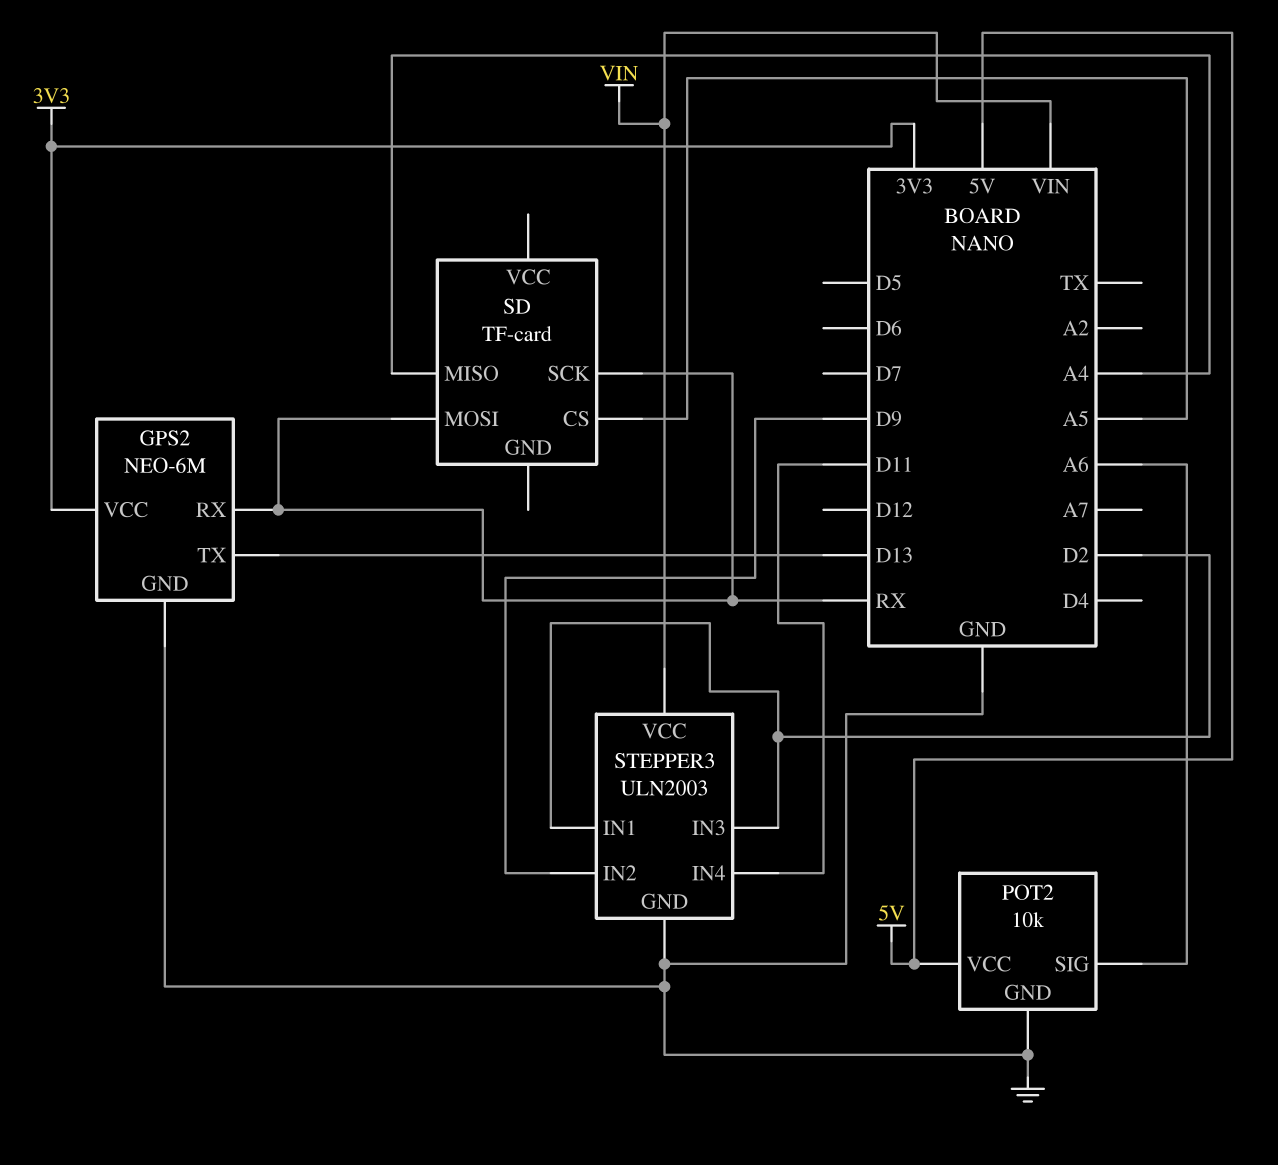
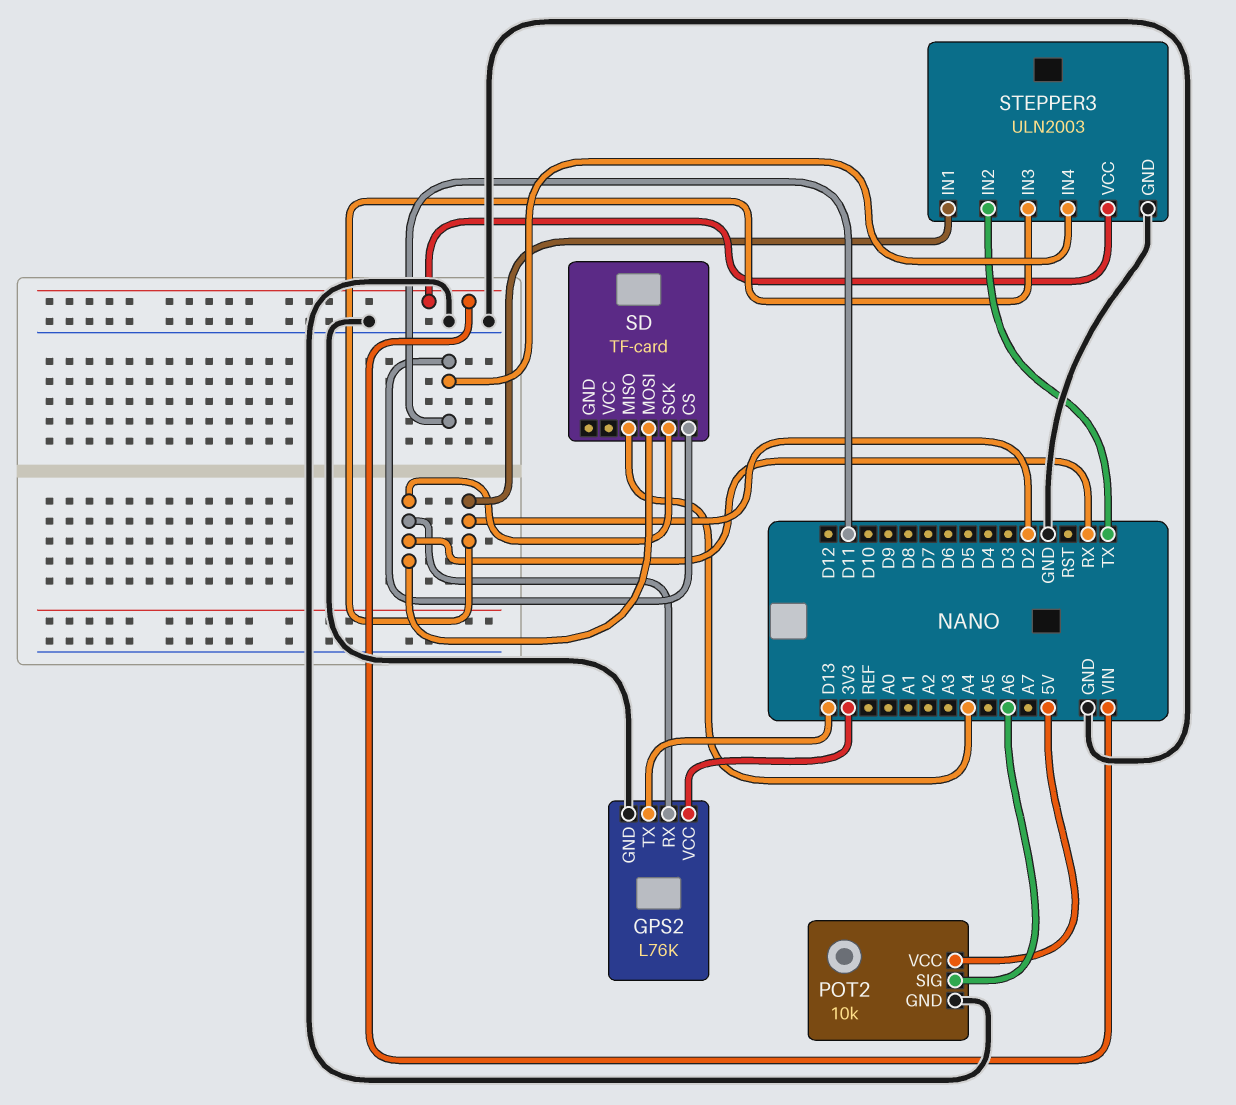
GPS2: NEO-6M -> L76K
SD pin CS: A5 -> D11
STEPPER3 pin IN2: D9 -> TX

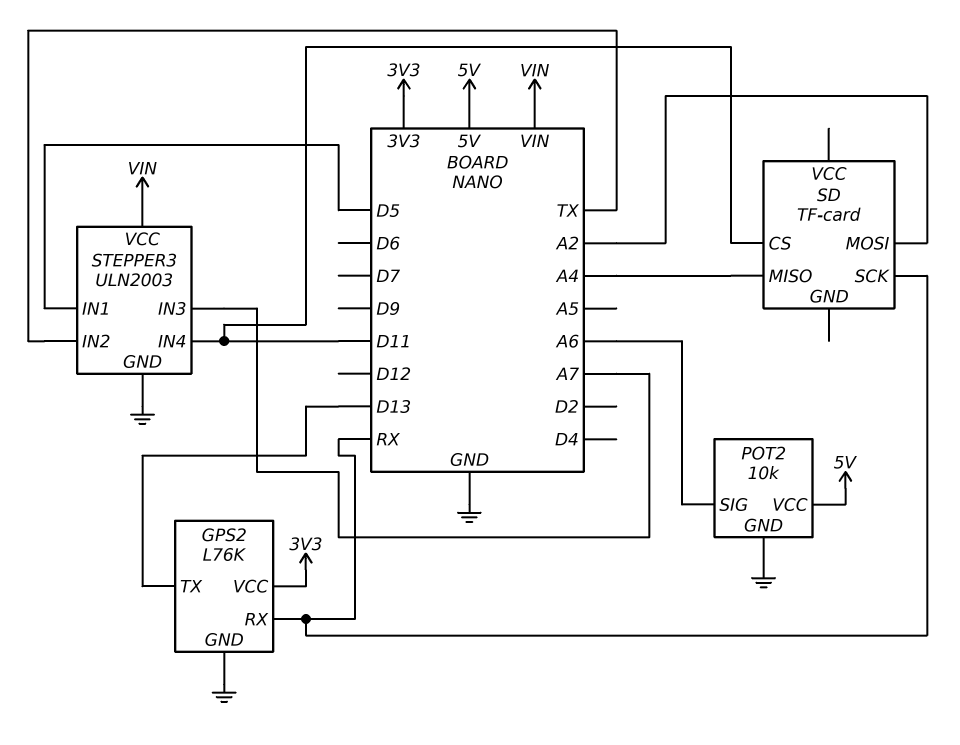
SD pin MOSI: RX -> A2
STEPPER3 pin IN1: D2 -> D5
STEPPER3 pin IN3: D2 -> A7

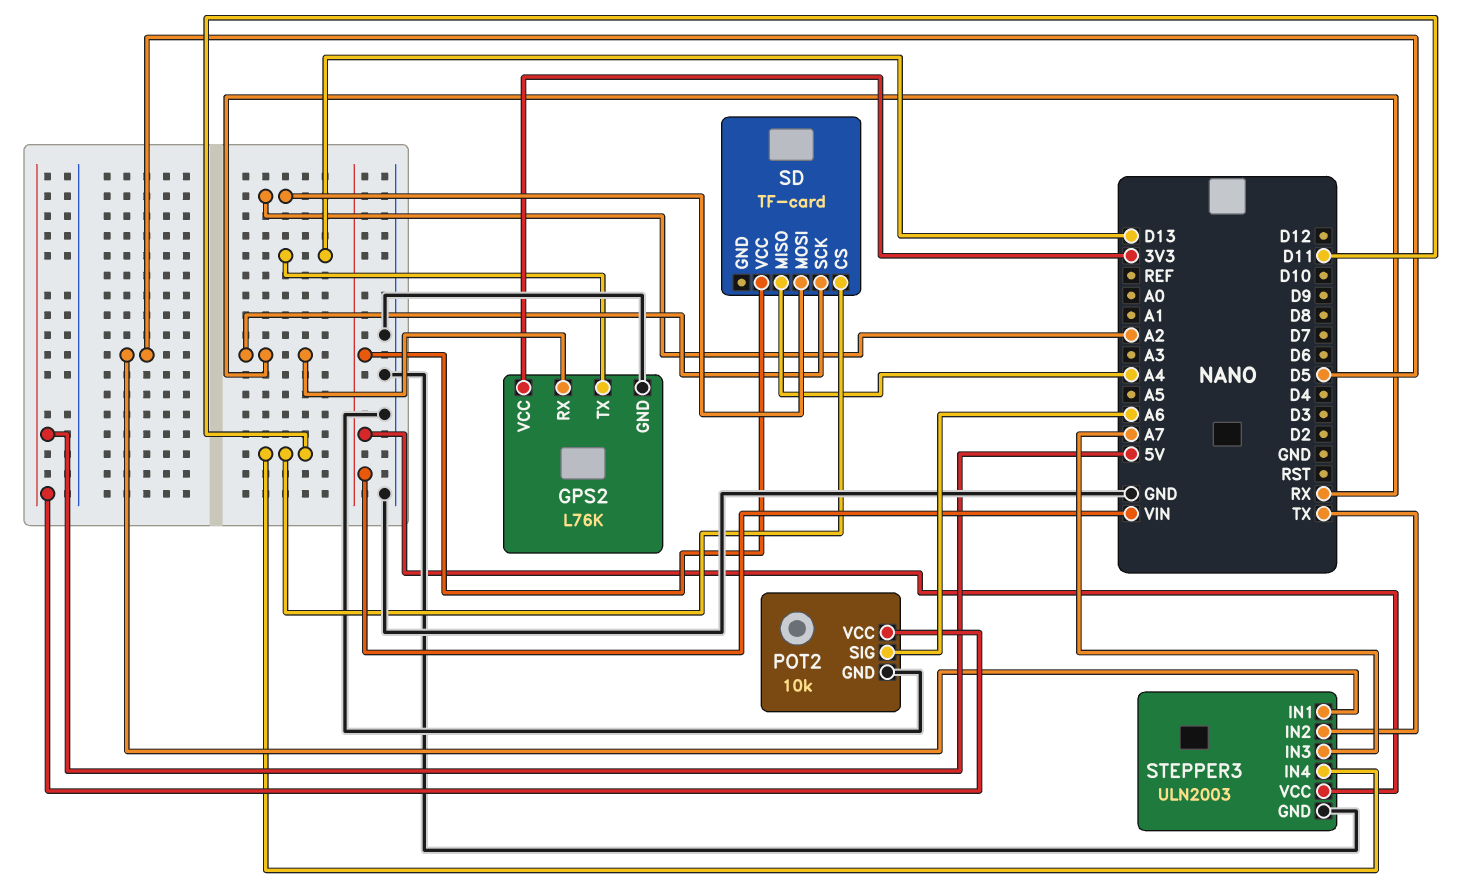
SD pin VCC: none -> VIN

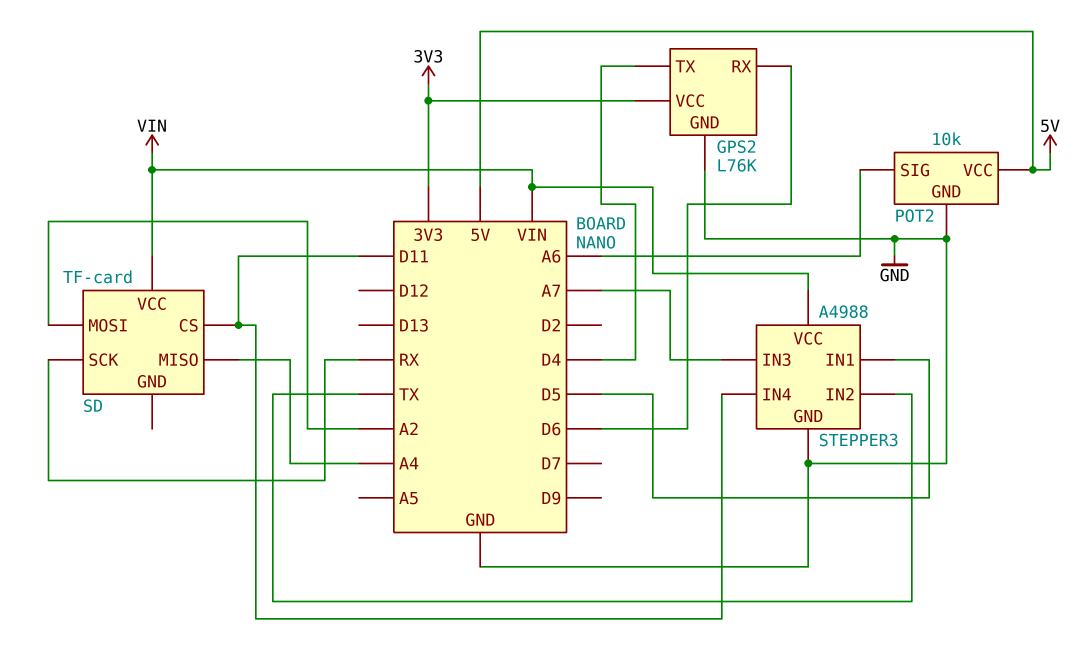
GPS2 pin RX: RX -> D6
GPS2 pin TX: D13 -> D4
STEPPER3: ULN2003 -> A4988

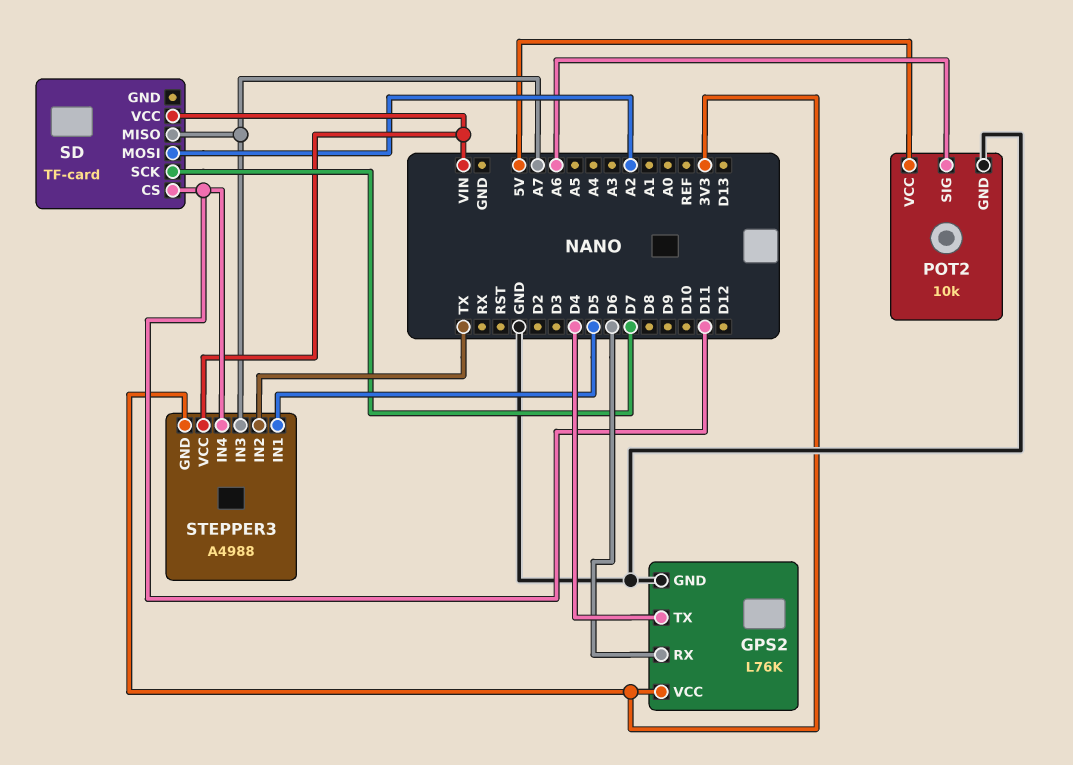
SD pin MISO: A4 -> A7
SD pin SCK: RX -> D7
STEPPER3 pin GND: GND -> 3V3

